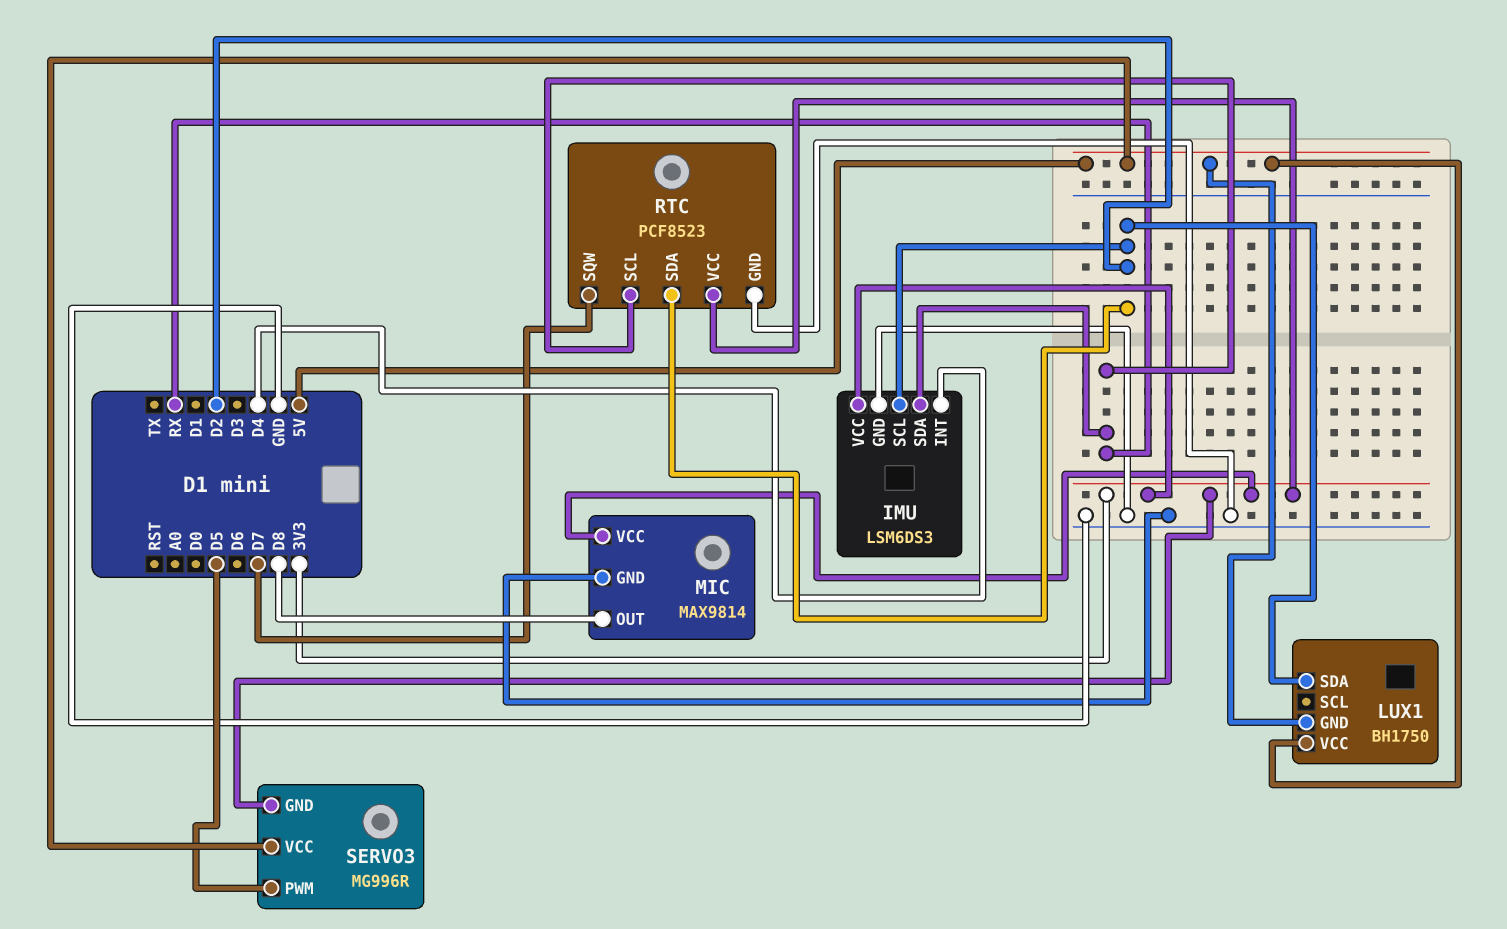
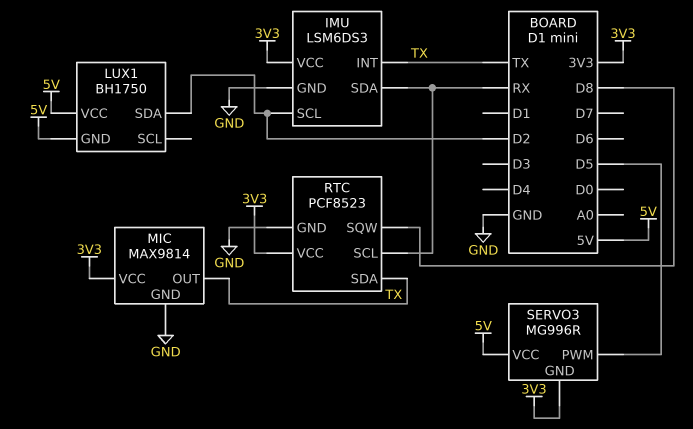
IMU pin INT: D4 -> TX
MIC pin OUT: D8 -> TX
RTC pin SDA: D2 -> TX
RTC pin SQW: D7 -> D8

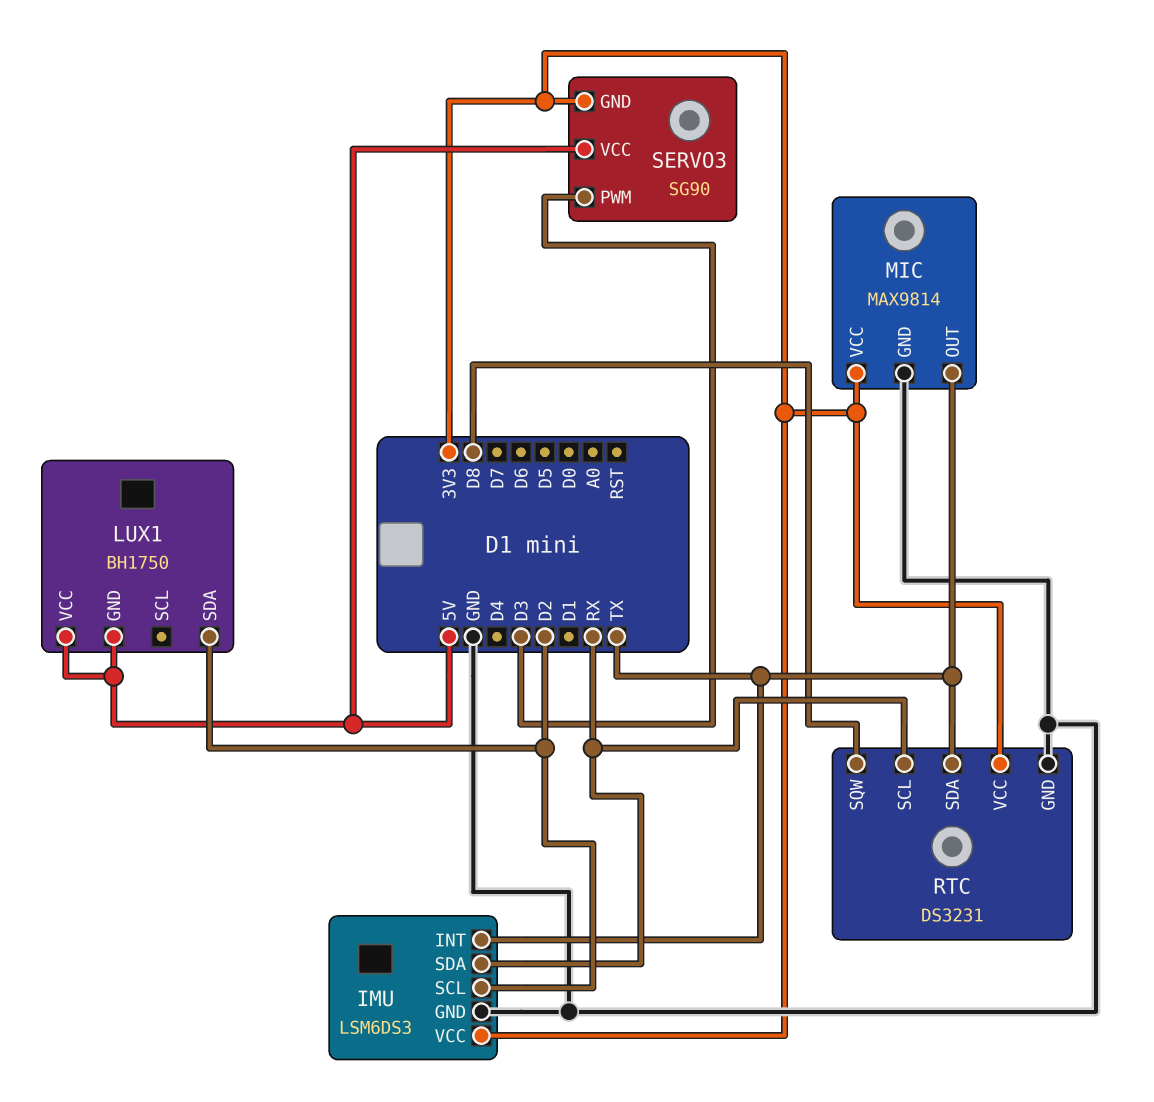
RTC: PCF8523 -> DS3231
SERVO3: MG996R -> SG90
SERVO3 pin PWM: D5 -> D3

